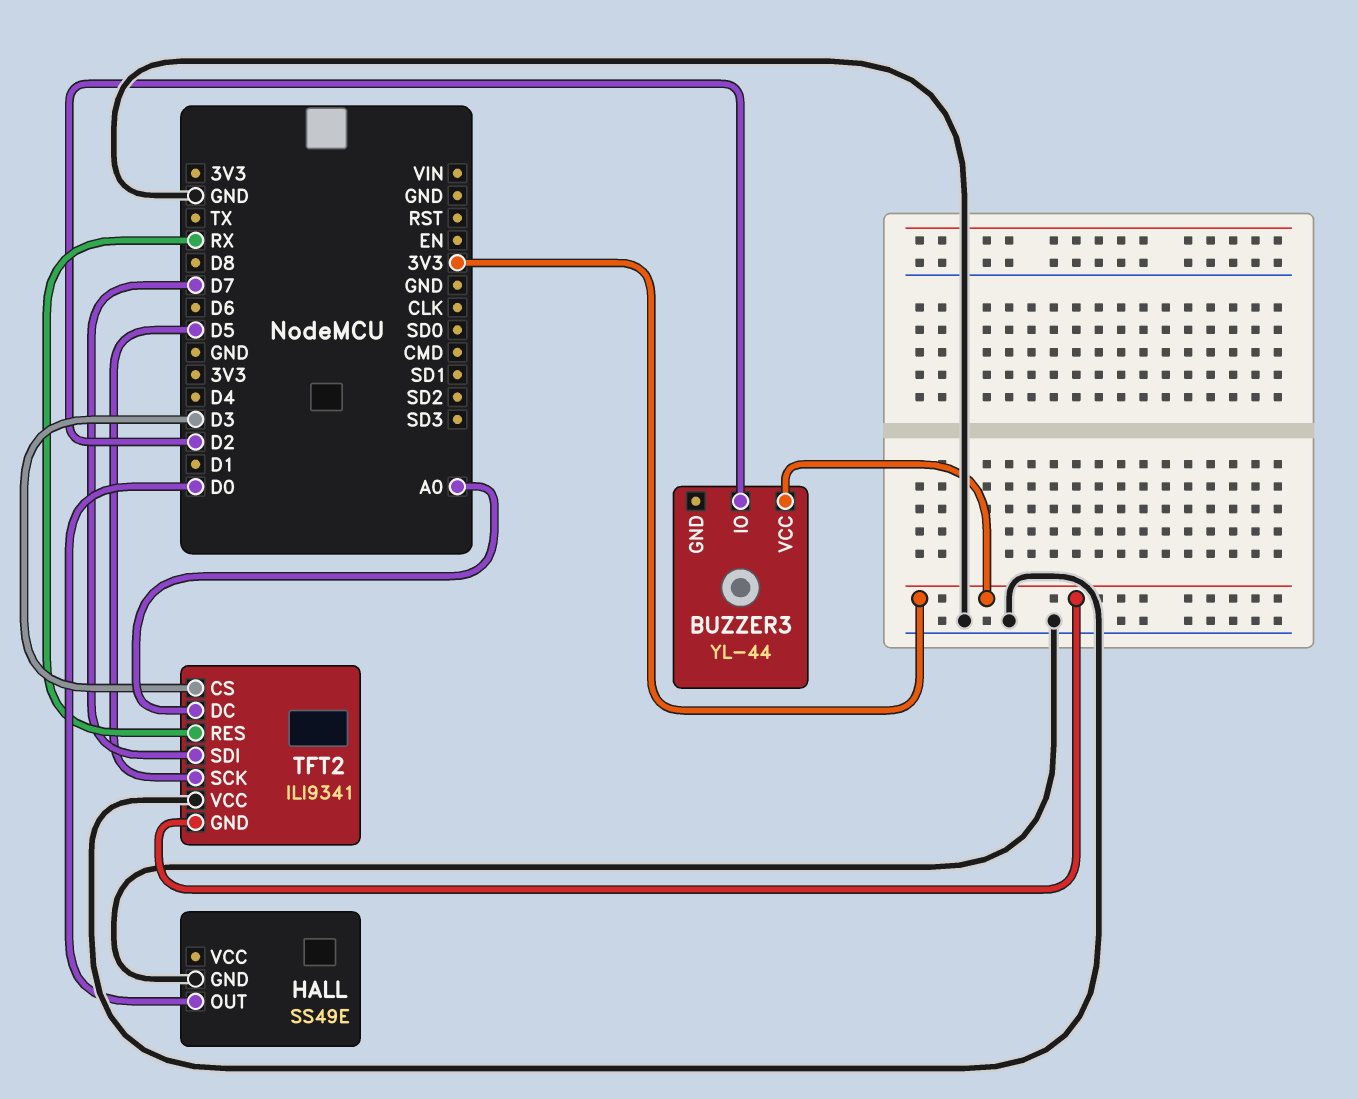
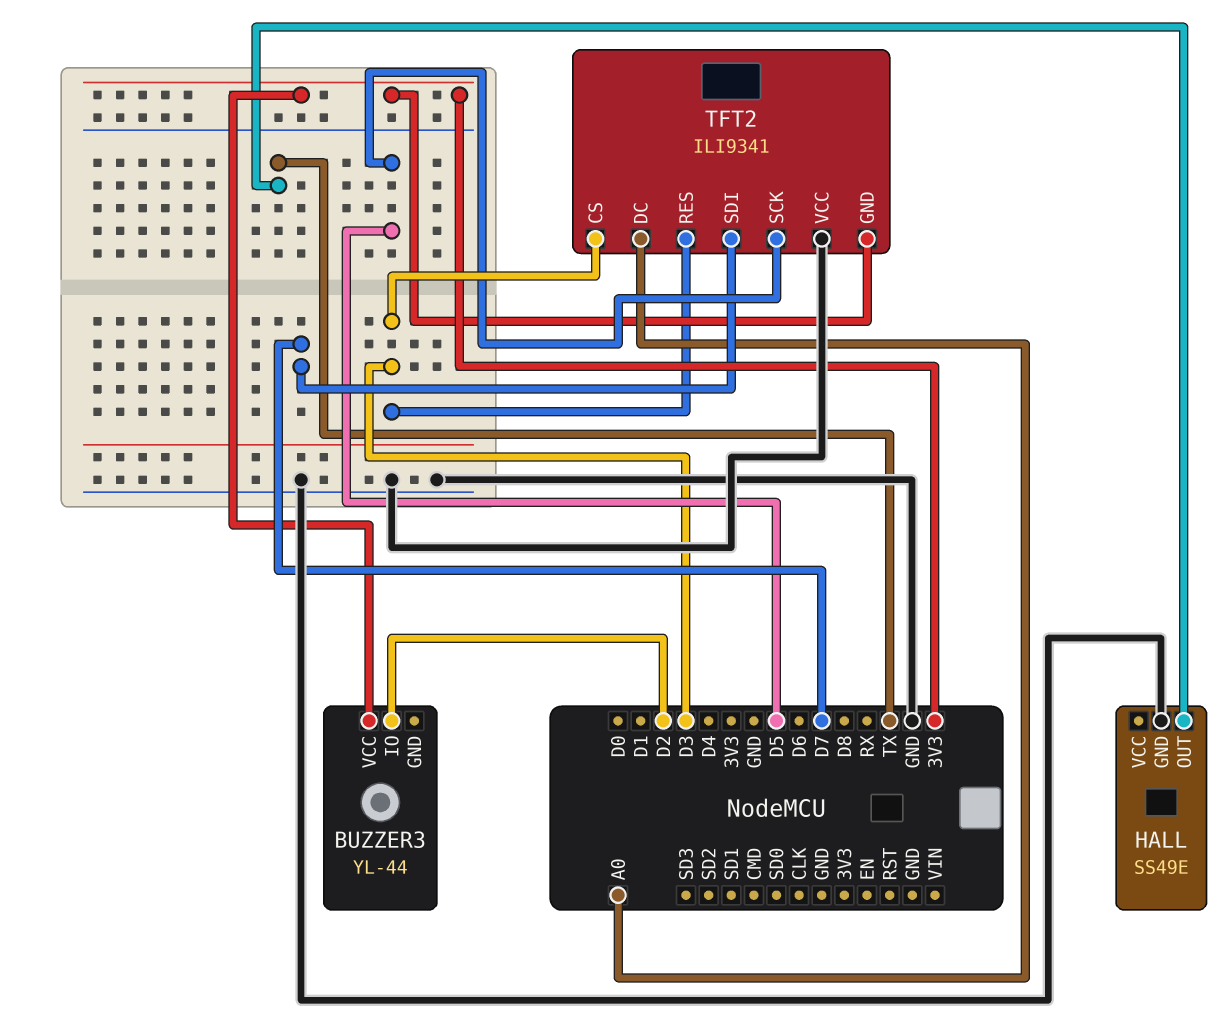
HALL pin OUT: D0 -> TX
TFT2 pin RES: RX -> D3

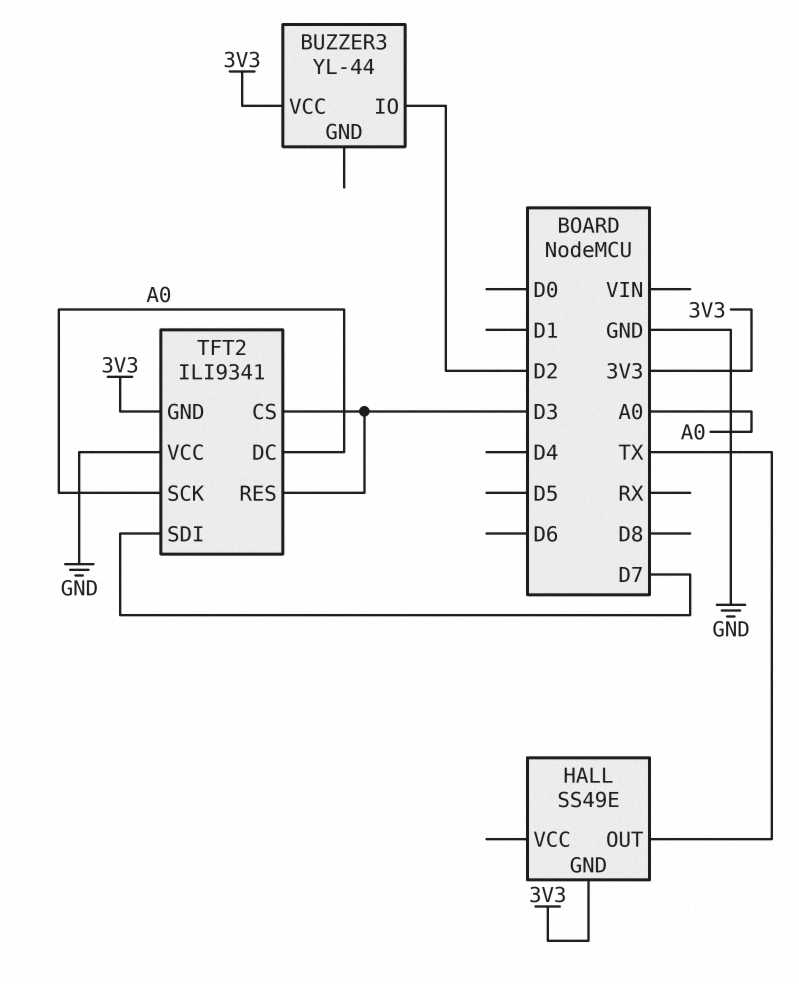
HALL pin GND: GND -> 3V3
TFT2 pin SCK: D5 -> A0

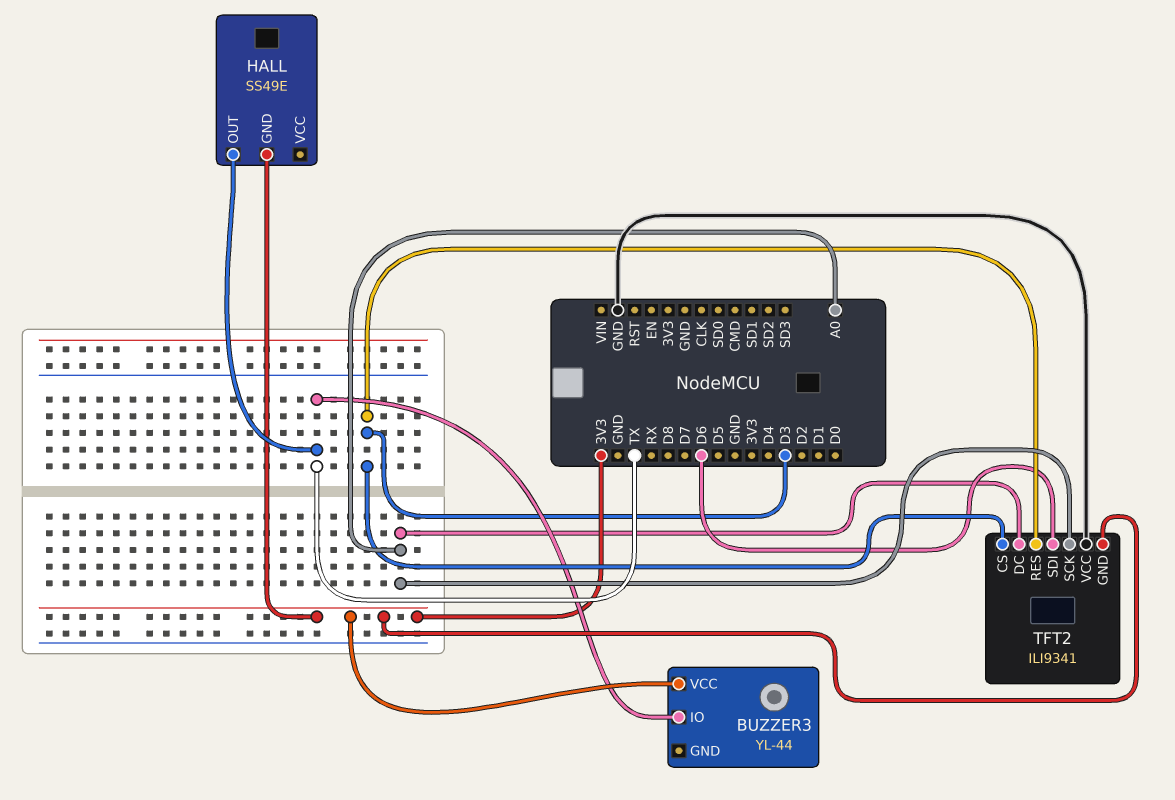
BUZZER3 pin IO: D2 -> TX
TFT2 pin SDI: D7 -> D6

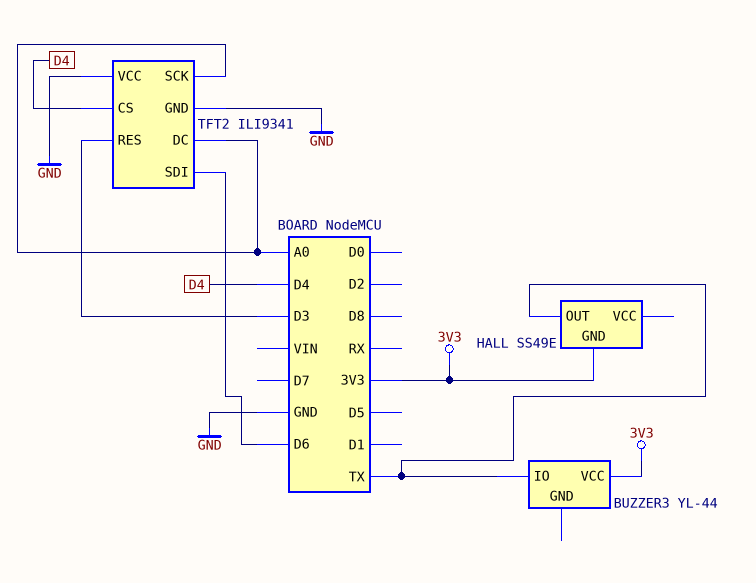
TFT2 pin CS: D3 -> D4
TFT2 pin GND: 3V3 -> GND

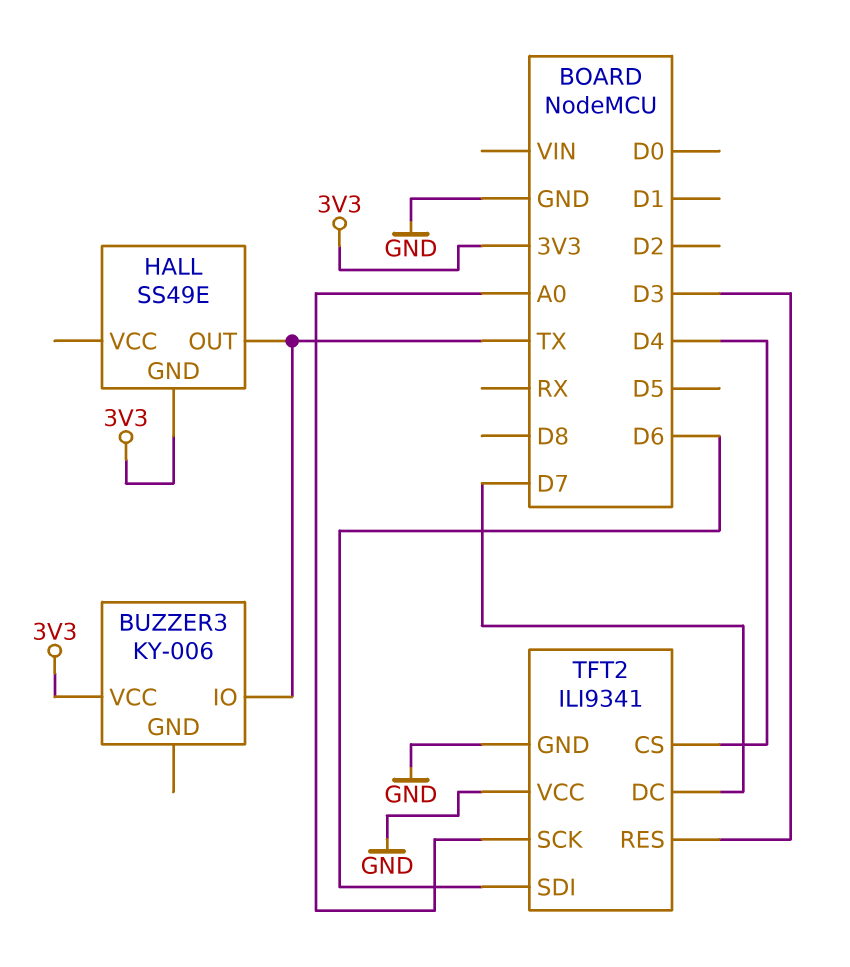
BUZZER3: YL-44 -> KY-006
TFT2 pin DC: A0 -> D7

